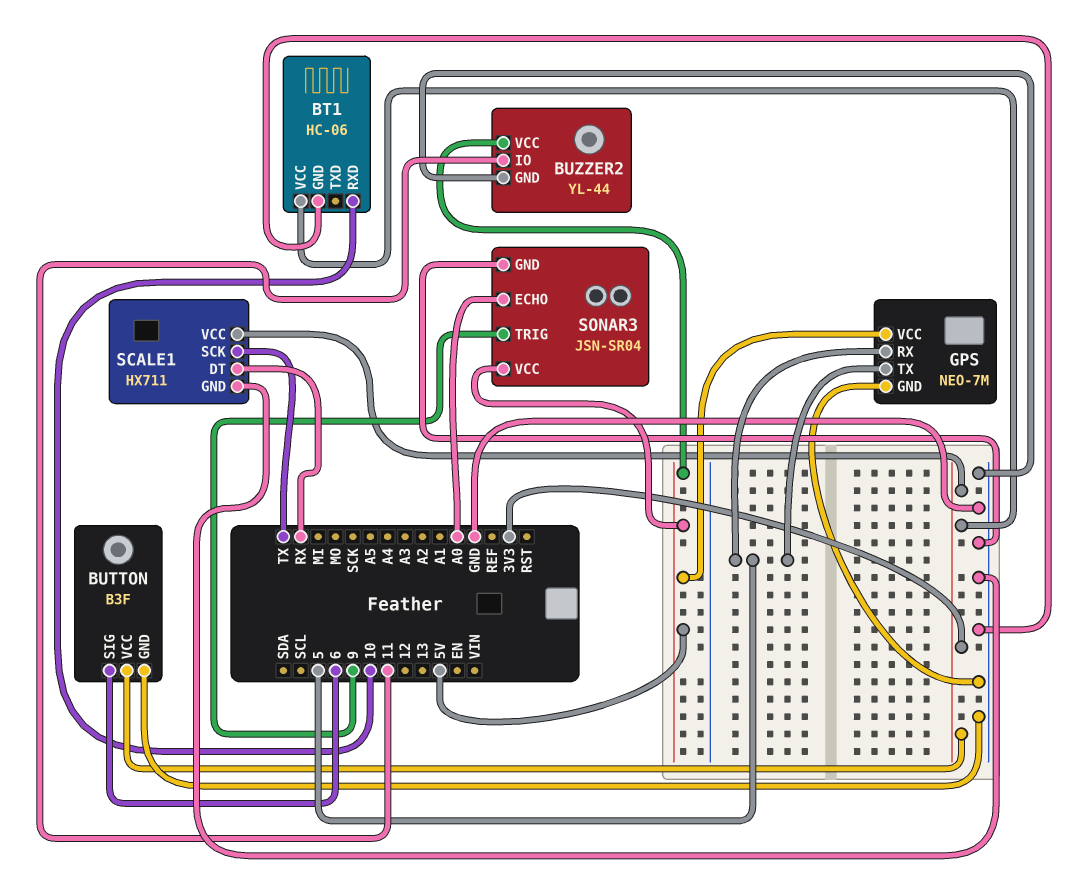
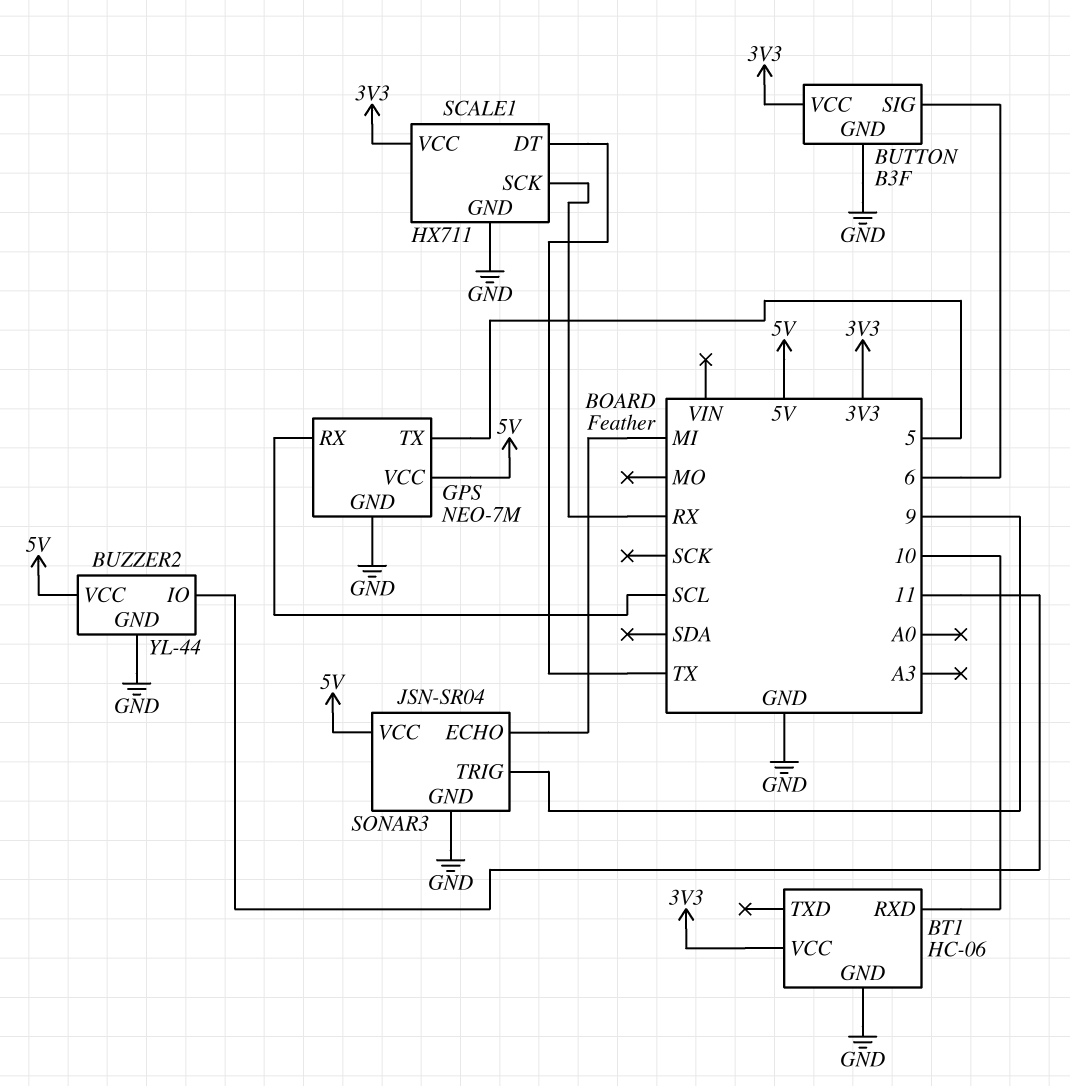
GPS pin RX: 5 -> SCL
SCALE1 pin DT: RX -> TX
SCALE1 pin SCK: TX -> RX
SONAR3 pin ECHO: A0 -> MI

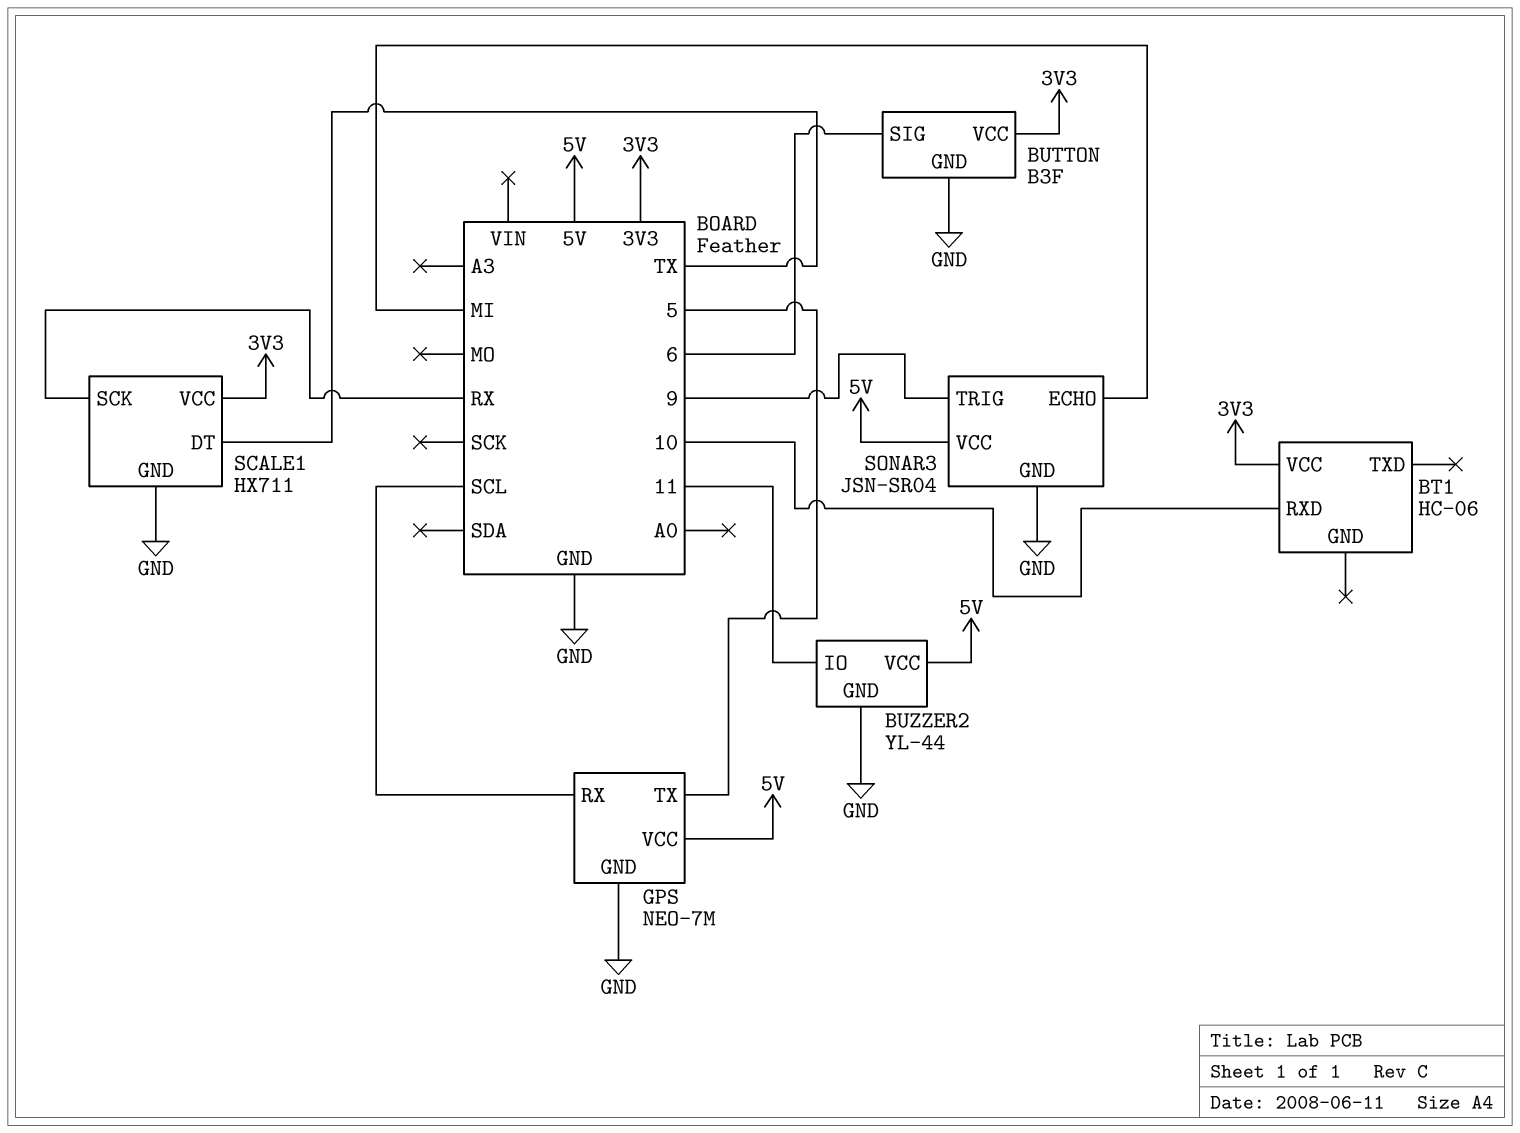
BT1 pin GND: GND -> none

